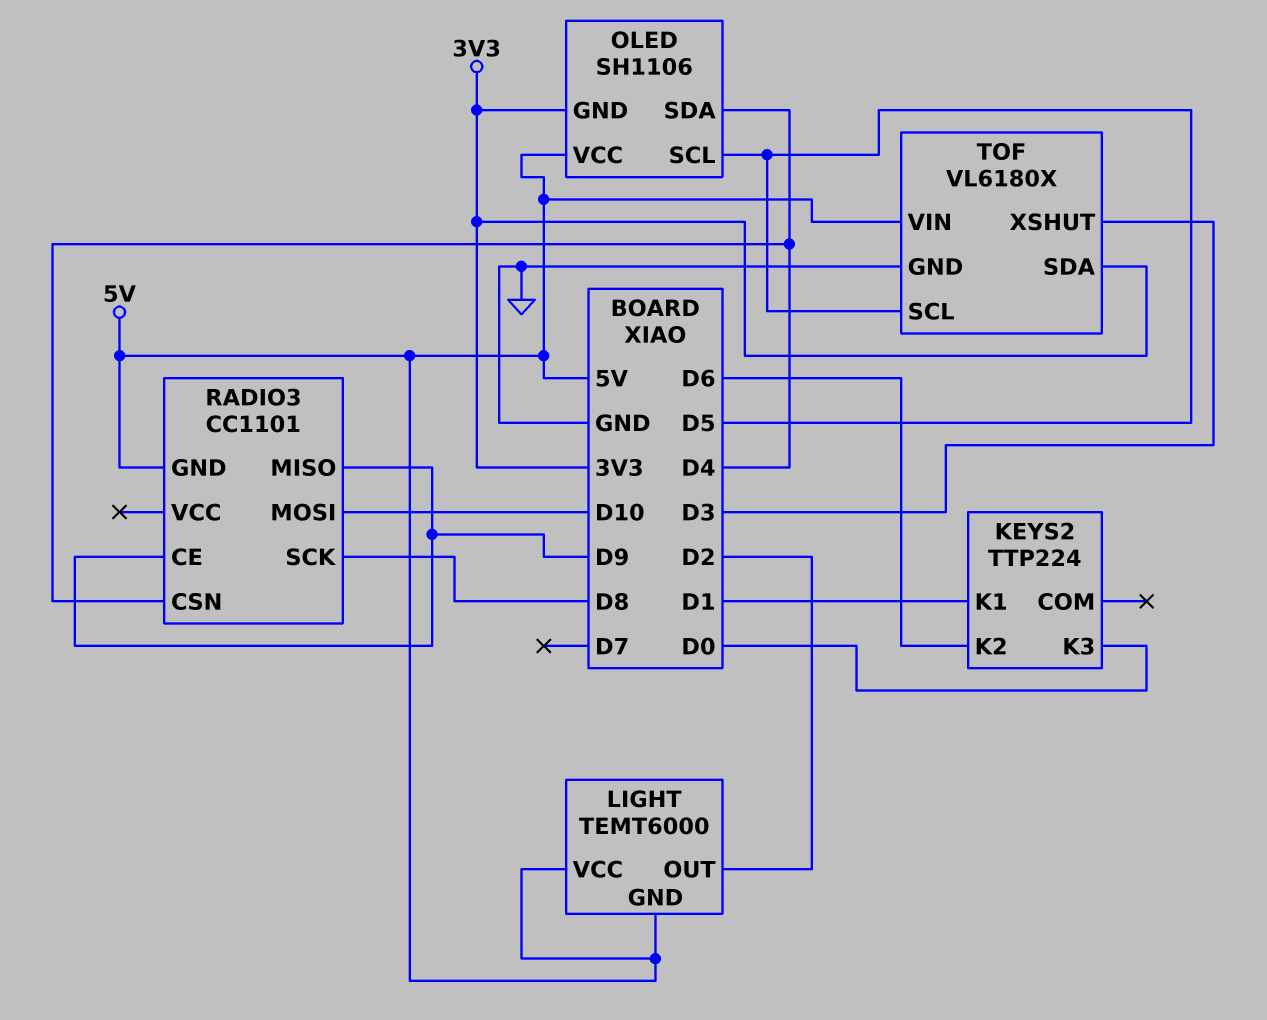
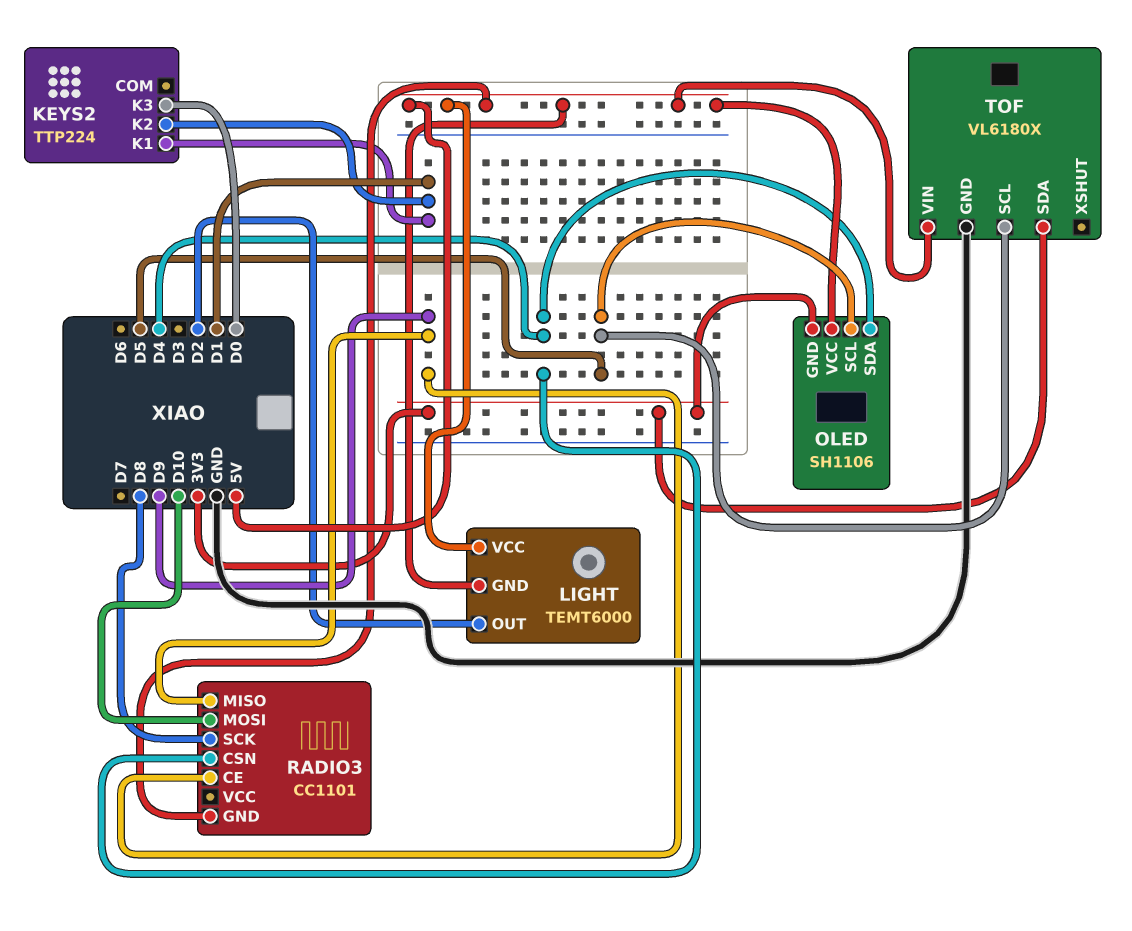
KEYS2 pin K2: D6 -> D1
TOF pin XSHUT: D3 -> none

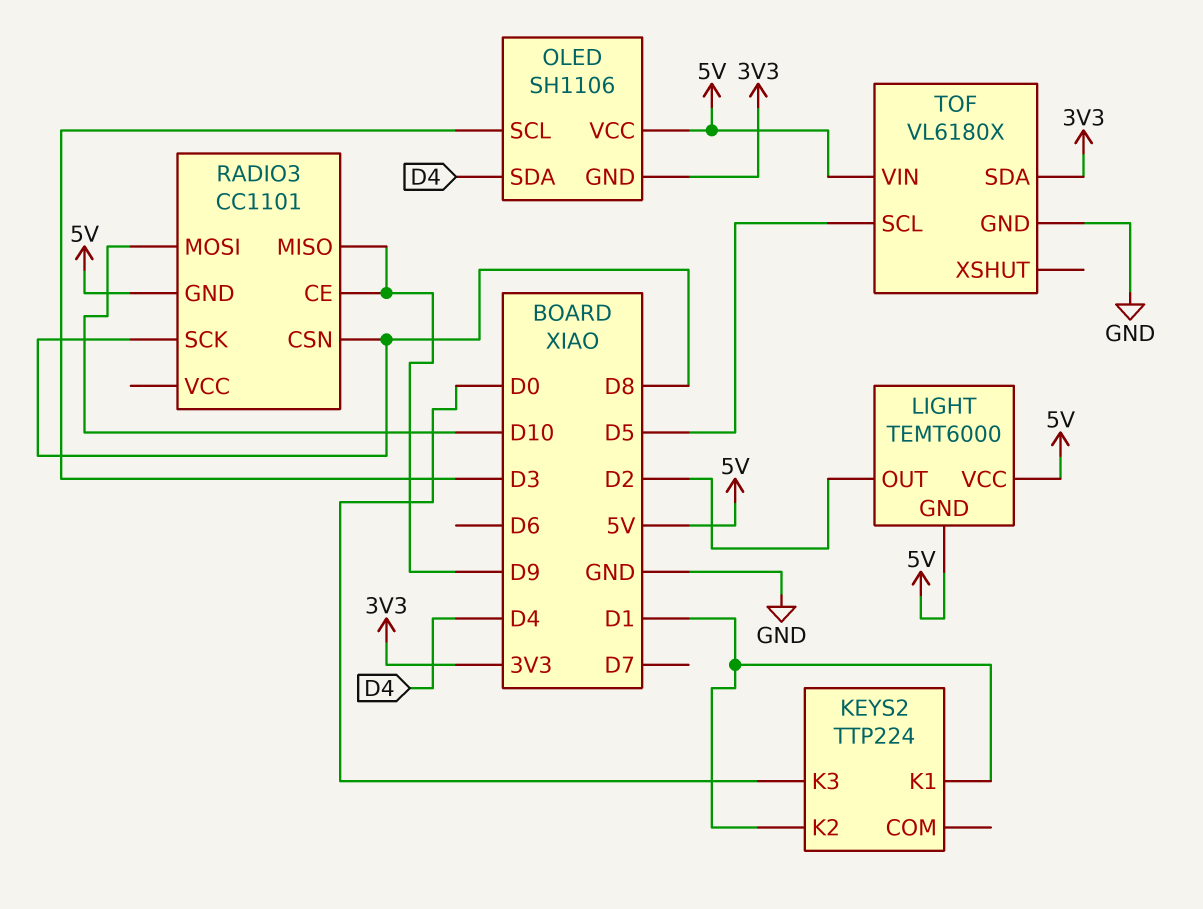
OLED pin SCL: D5 -> D3
RADIO3 pin CSN: D4 -> D8

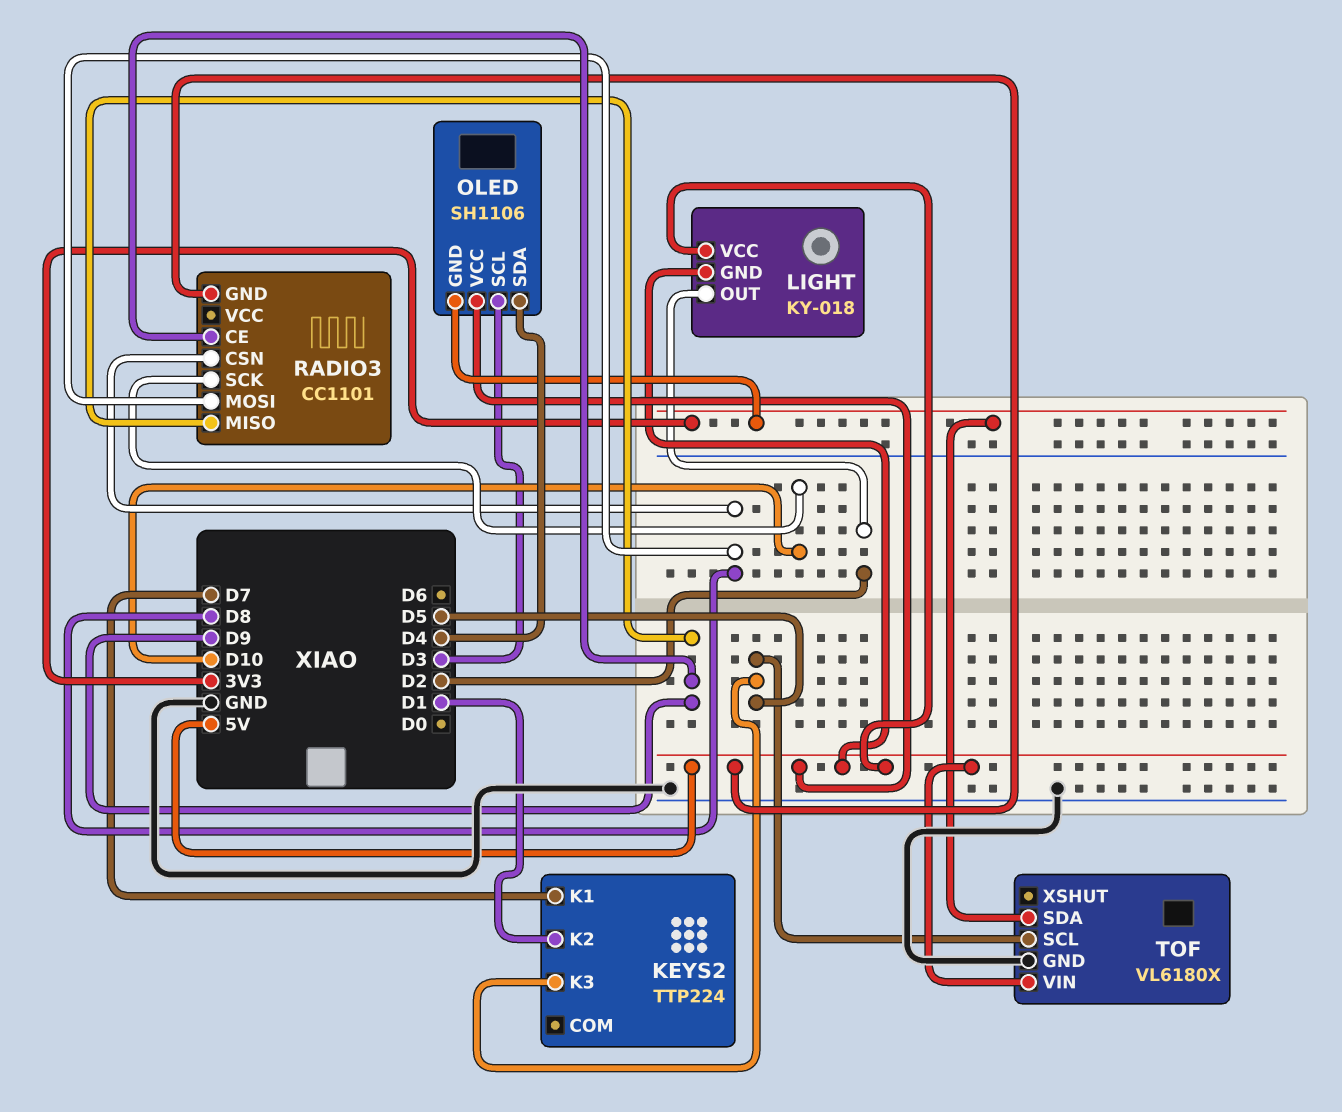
KEYS2 pin K1: D1 -> D7
KEYS2 pin K3: D0 -> D5
LIGHT: TEMT6000 -> KY-018
RADIO3 pin MOSI: D10 -> D8
RADIO3 pin SCK: D8 -> D10

